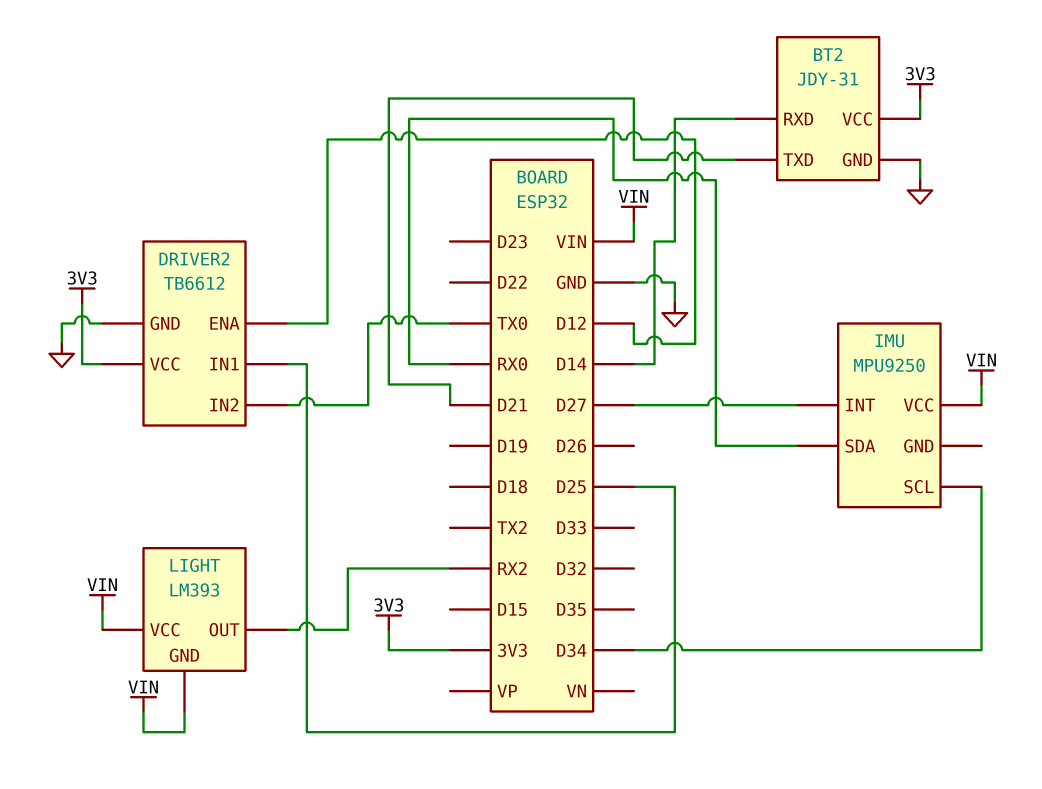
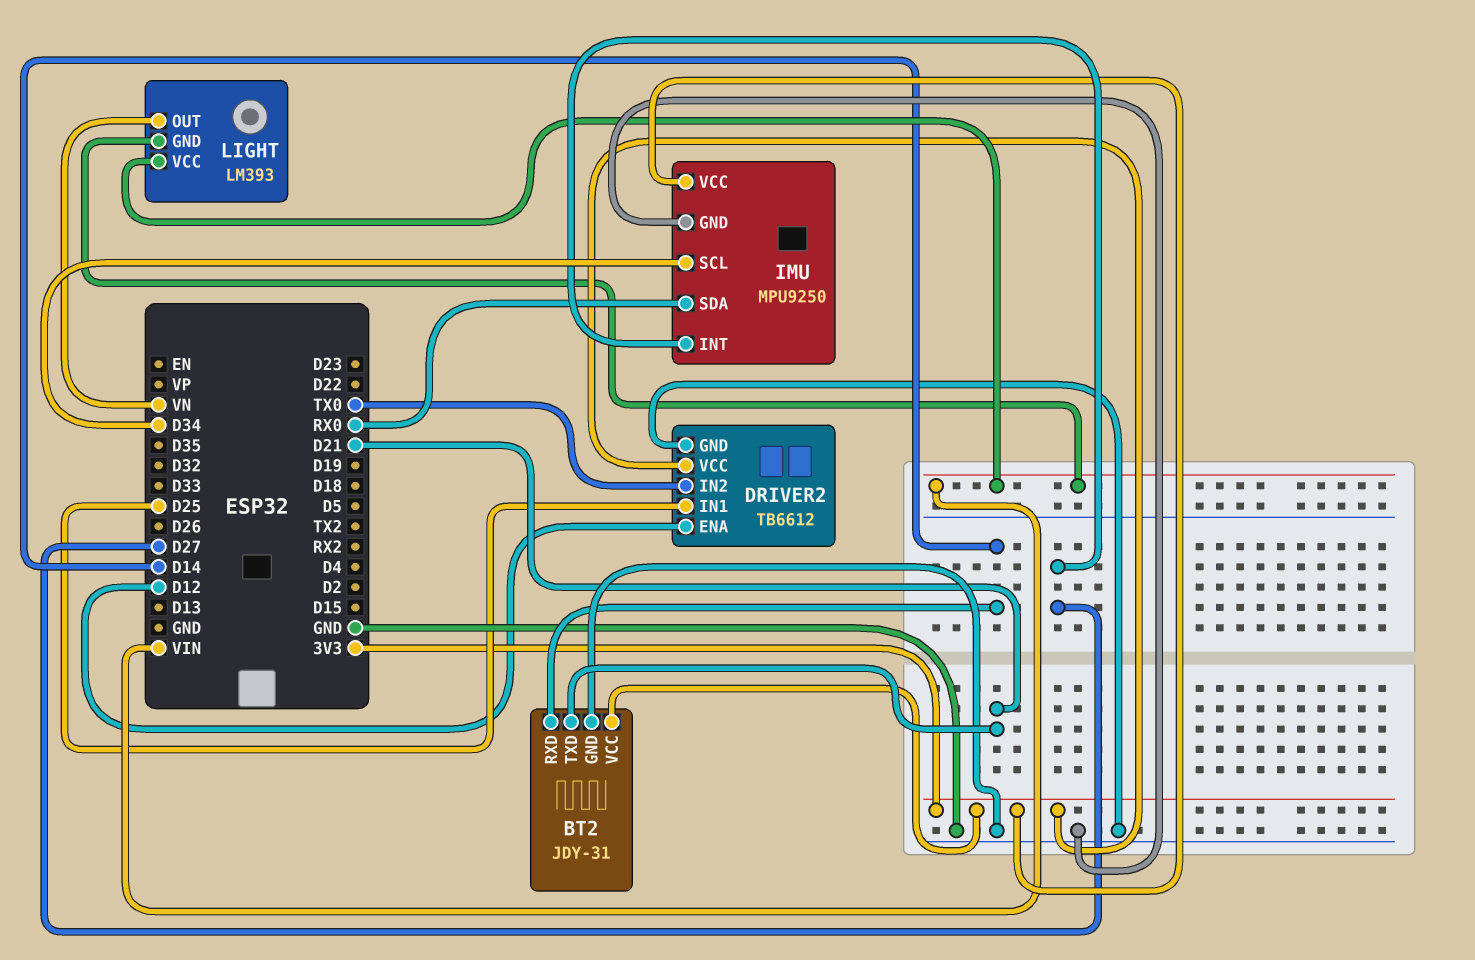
IMU pin GND: none -> GND
IMU pin VCC: VIN -> 3V3
LIGHT pin OUT: RX2 -> VN

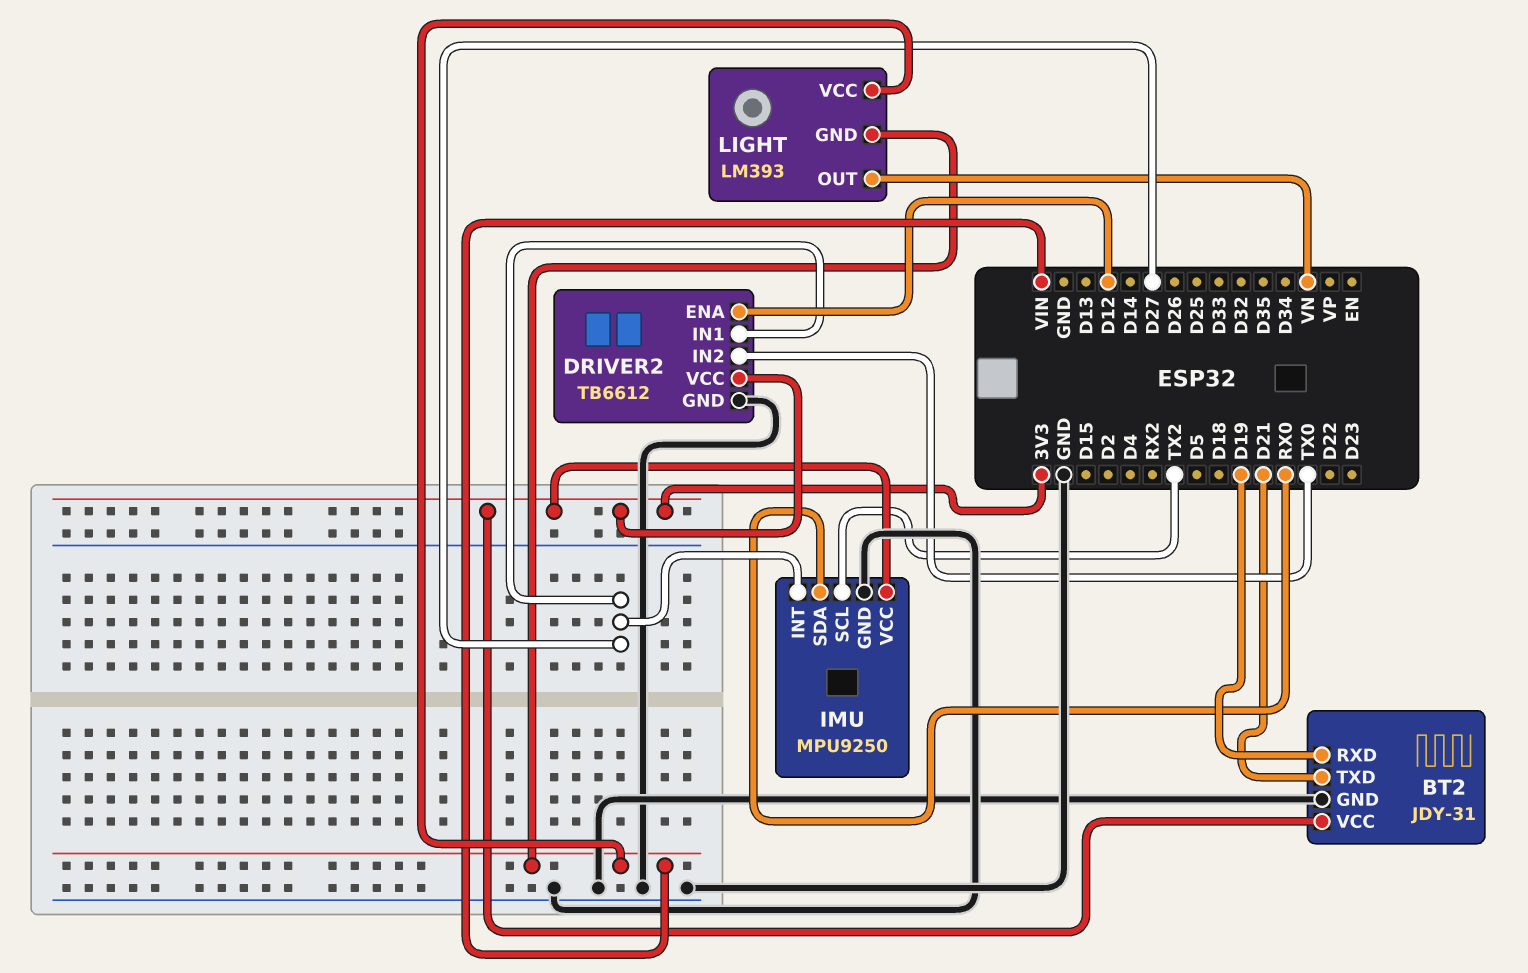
BT2 pin RXD: D14 -> D19
DRIVER2 pin IN1: D25 -> D27
IMU pin SCL: D34 -> TX2

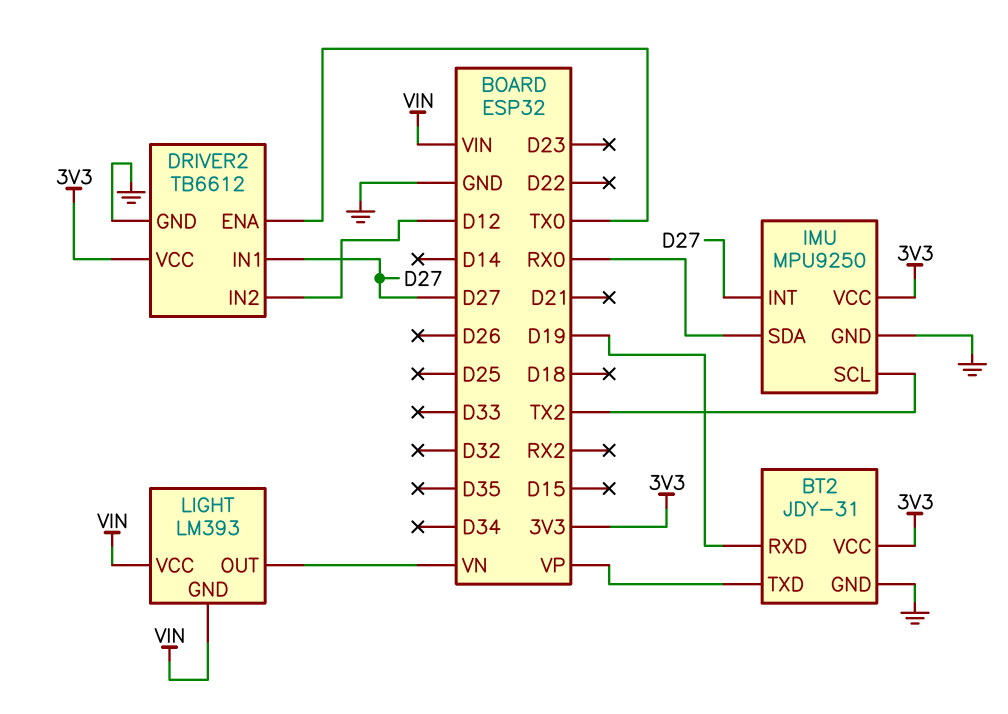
BT2 pin TXD: D21 -> VP
DRIVER2 pin ENA: D12 -> TX0
DRIVER2 pin IN2: TX0 -> D12

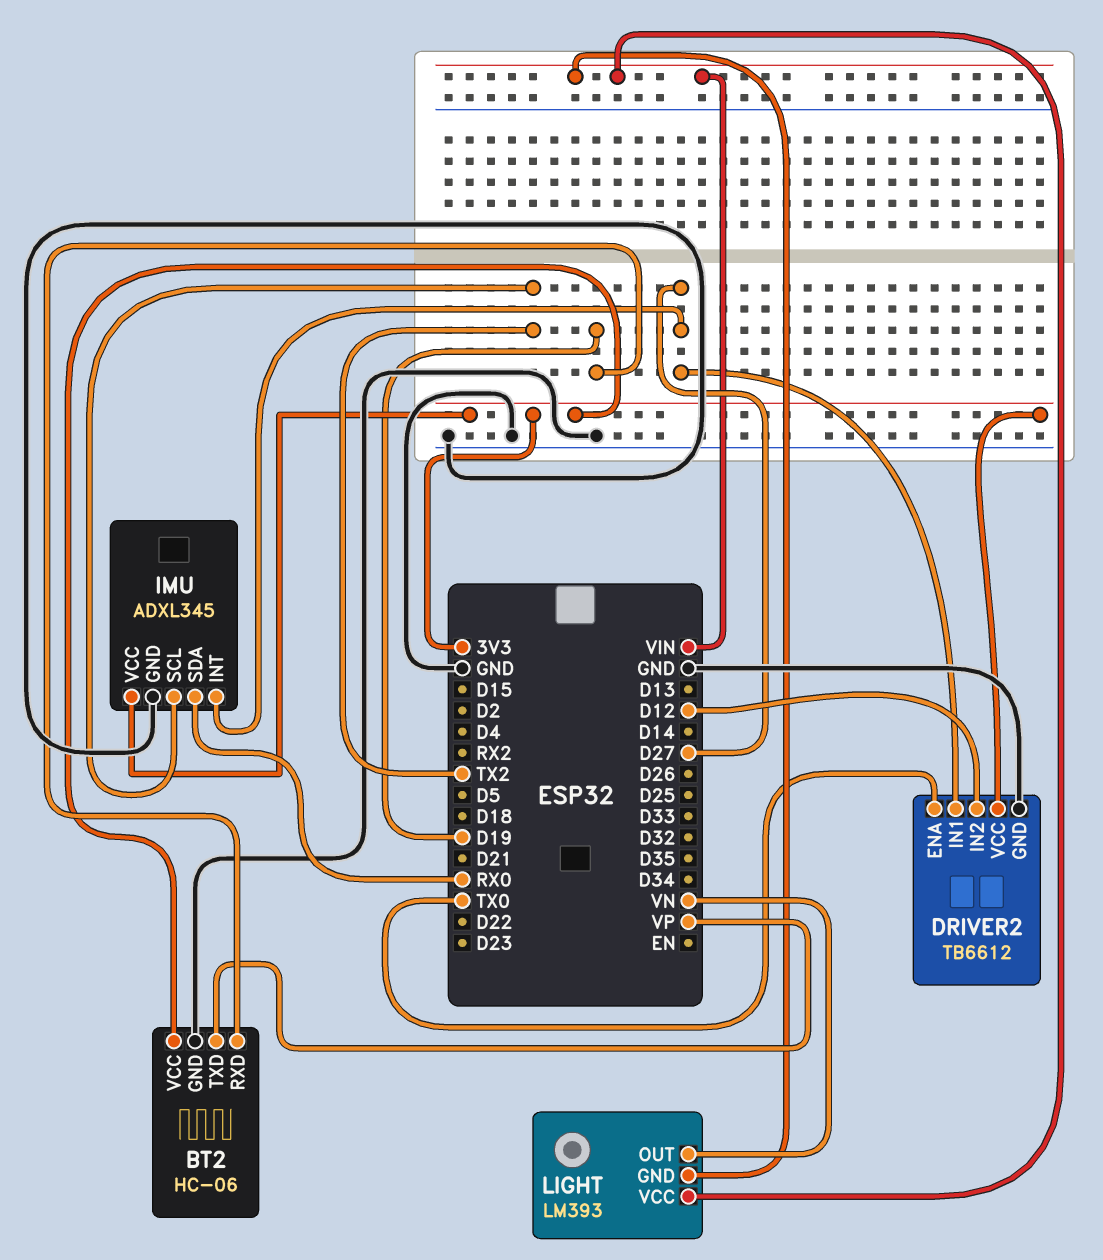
BT2: JDY-31 -> HC-06
IMU: MPU9250 -> ADXL345

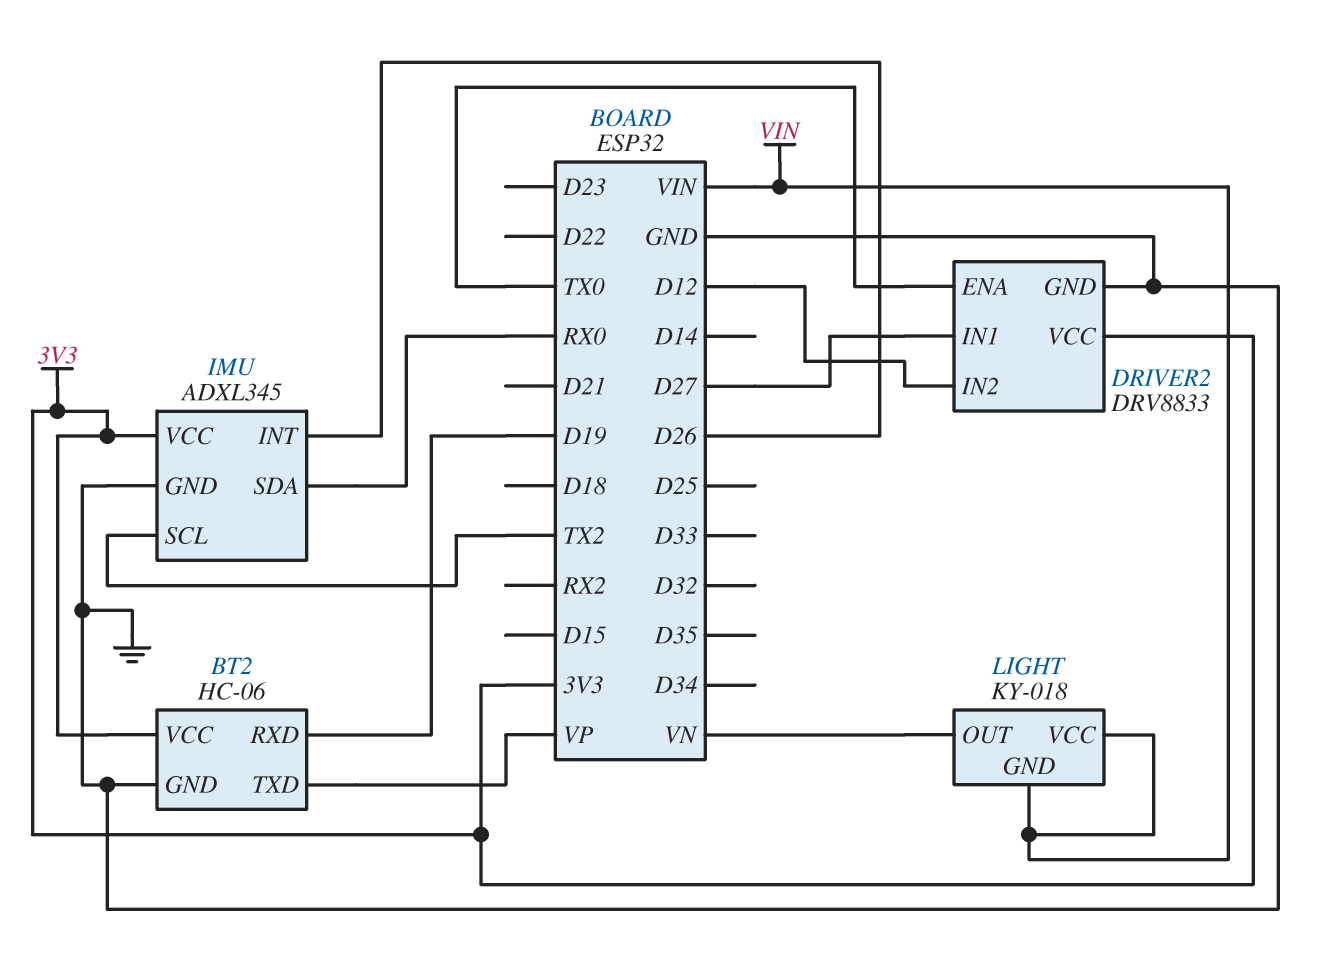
DRIVER2: TB6612 -> DRV8833
IMU pin INT: D27 -> D26
LIGHT: LM393 -> KY-018

